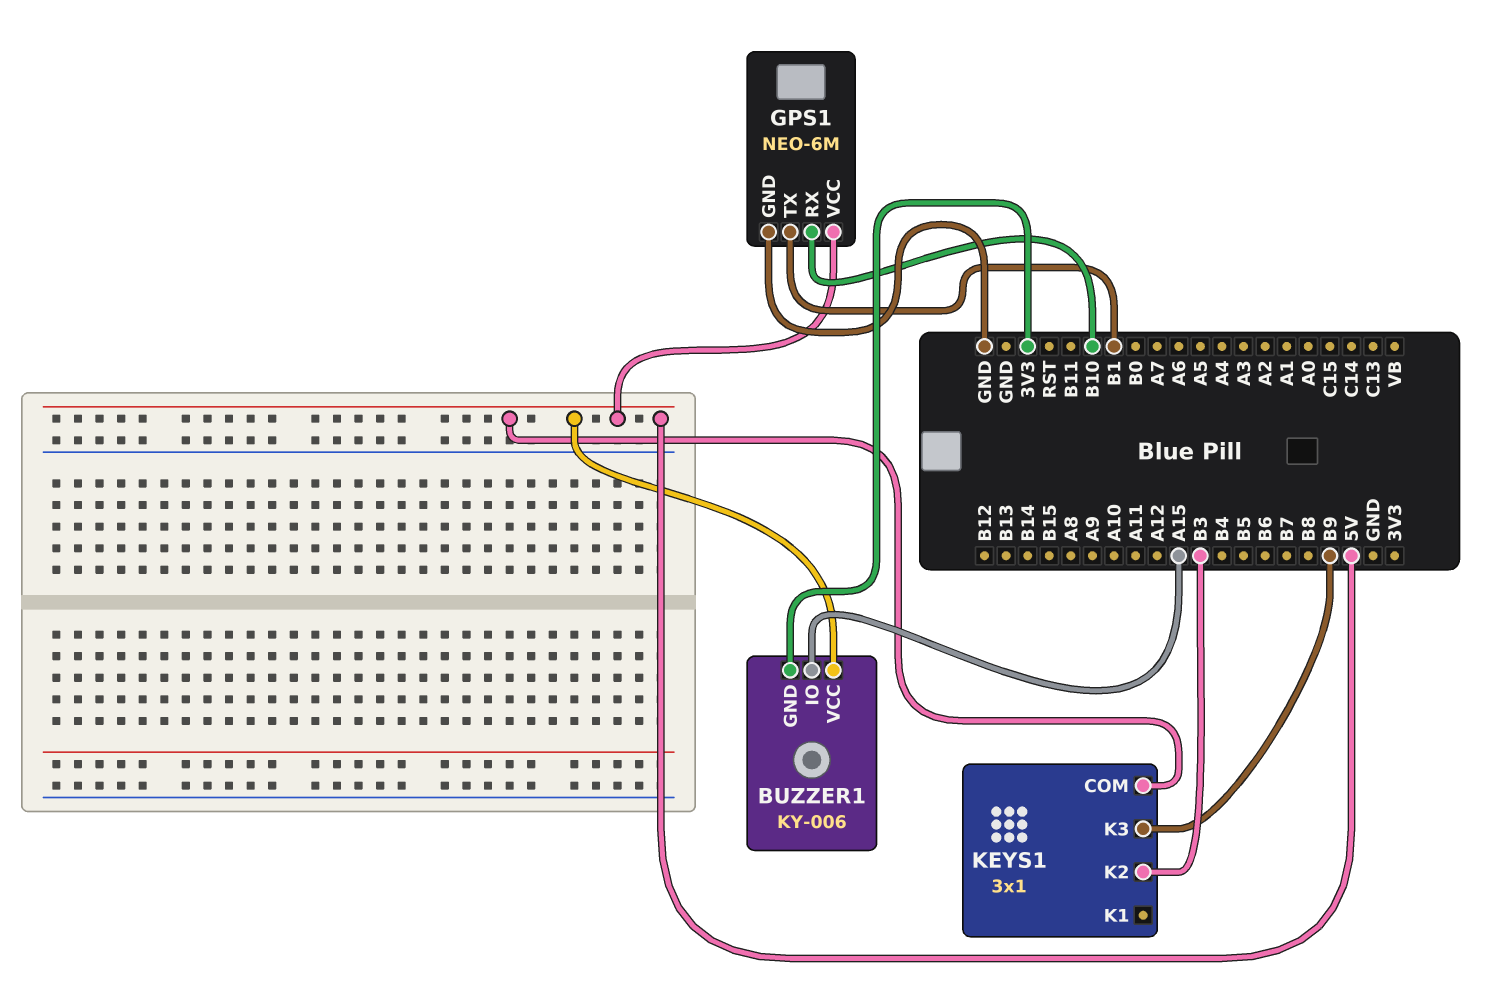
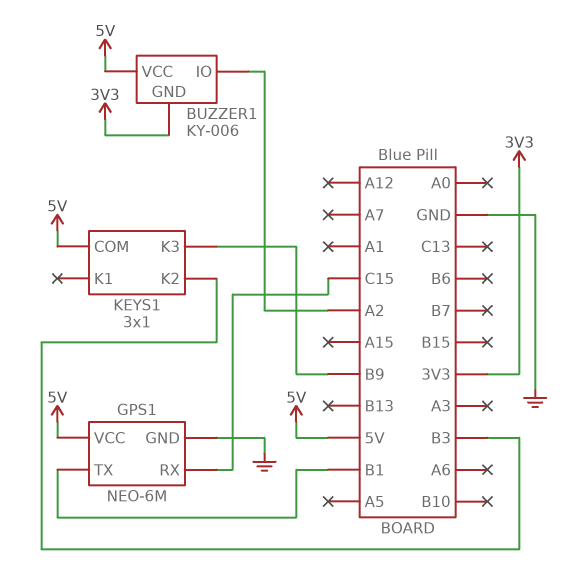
BUZZER1 pin IO: A15 -> A2
GPS1 pin RX: B10 -> C15

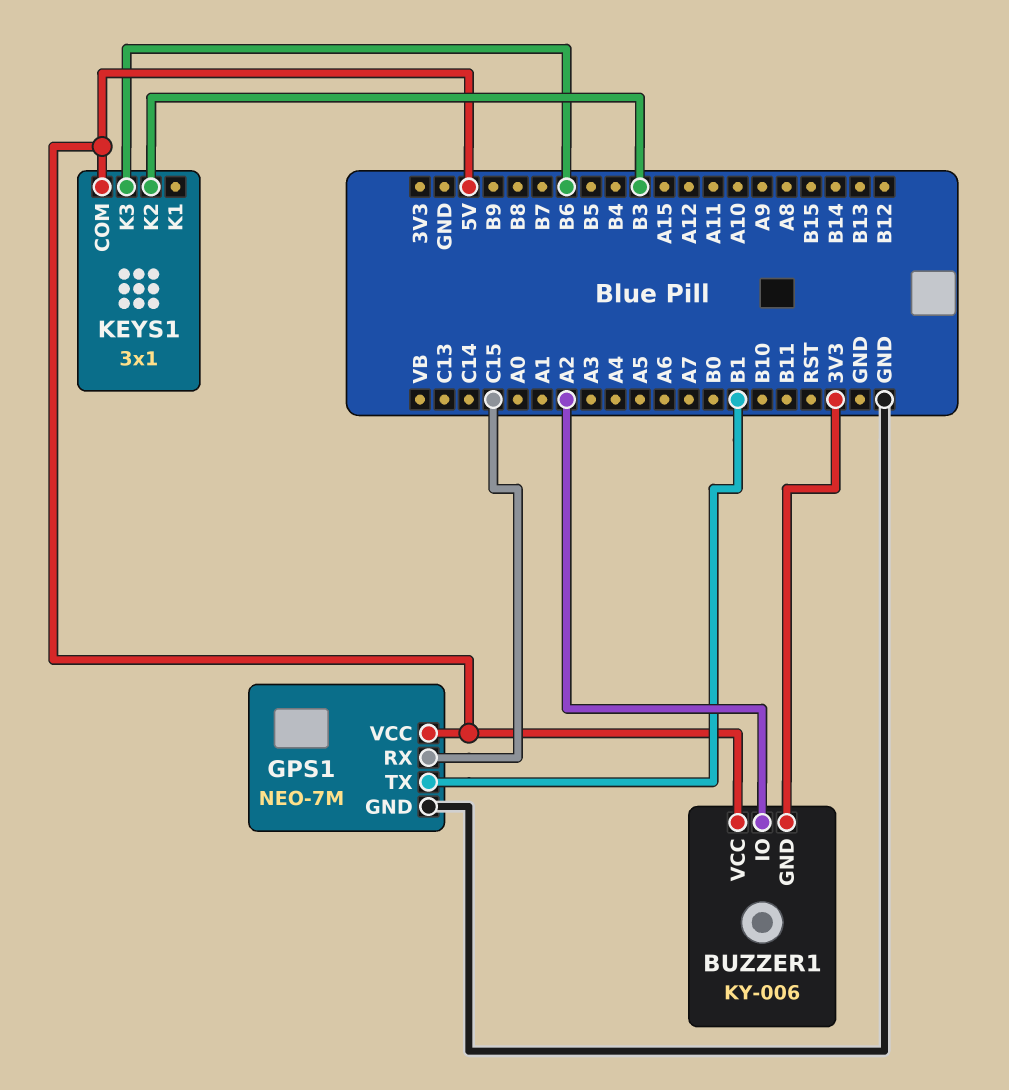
GPS1: NEO-6M -> NEO-7M
KEYS1 pin K3: B9 -> B6

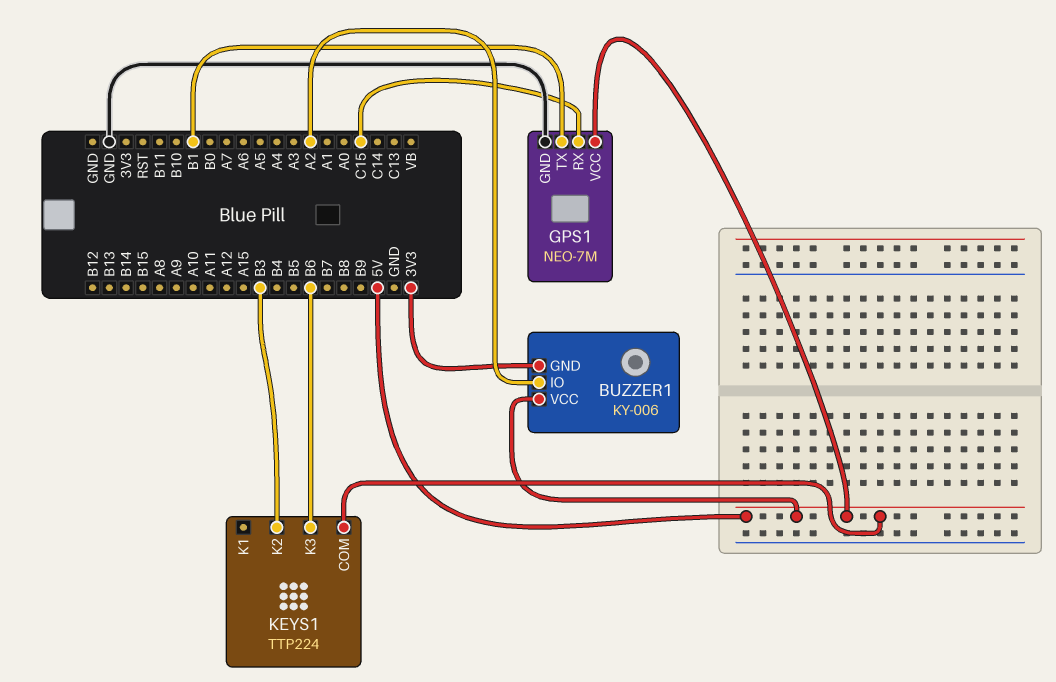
KEYS1: 3x1 -> TTP224

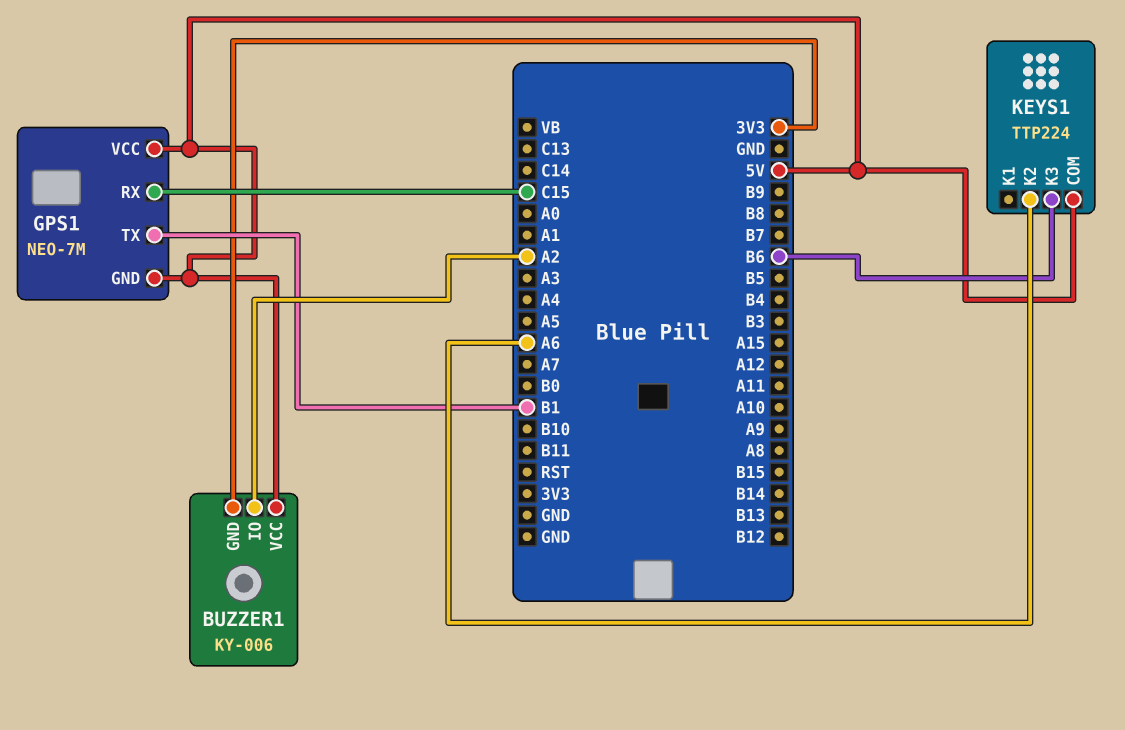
GPS1 pin GND: GND -> 5V
KEYS1 pin K2: B3 -> A6

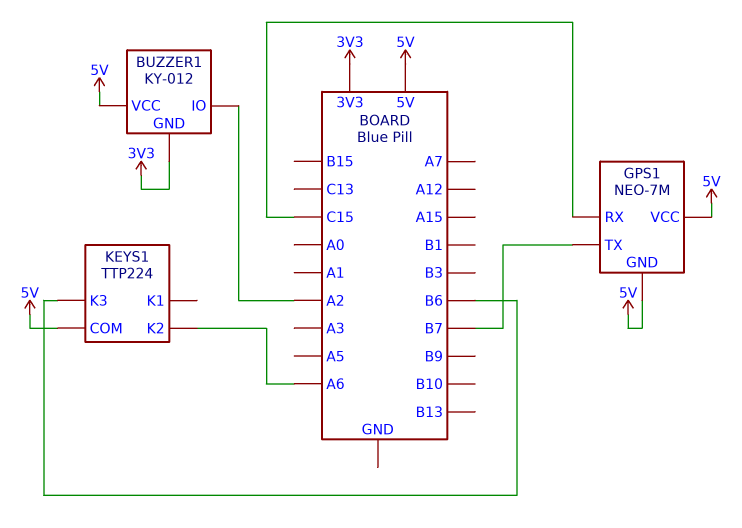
BUZZER1: KY-006 -> KY-012
GPS1 pin TX: B1 -> B7

